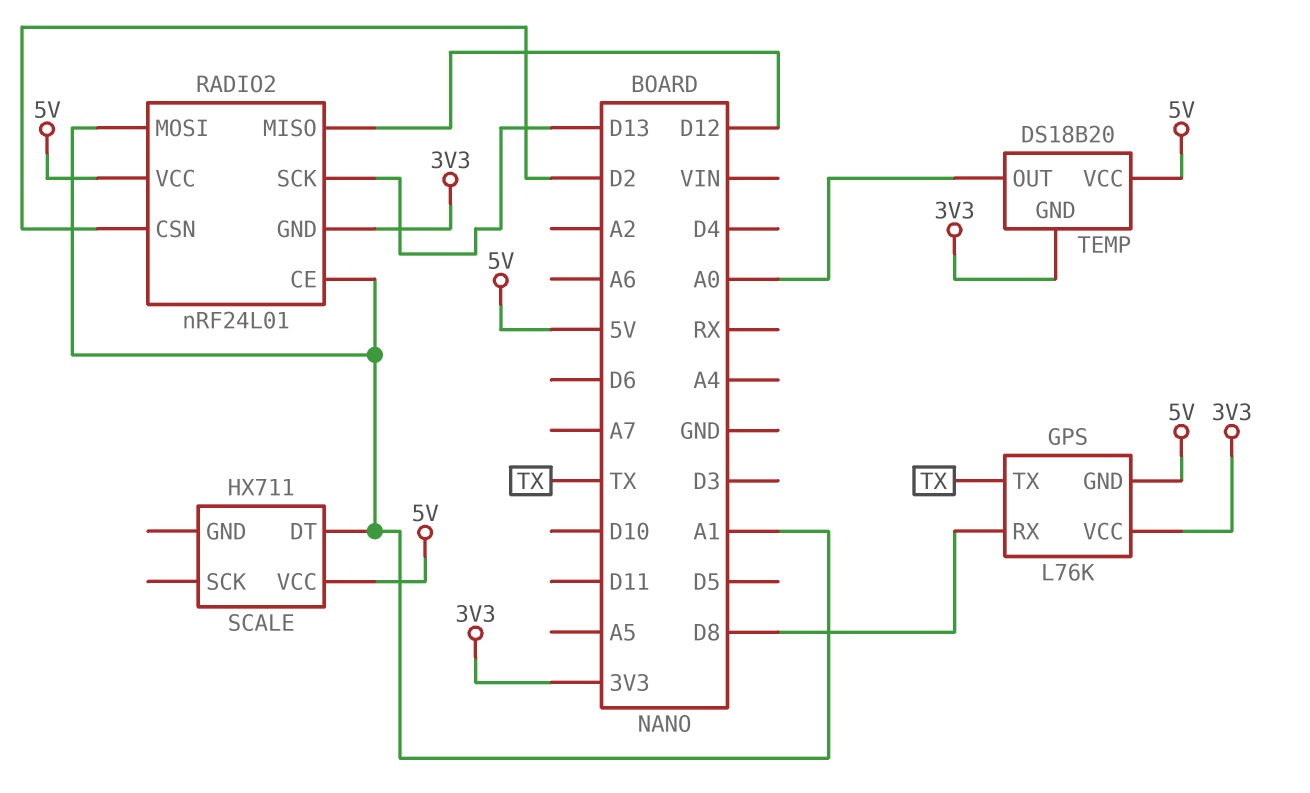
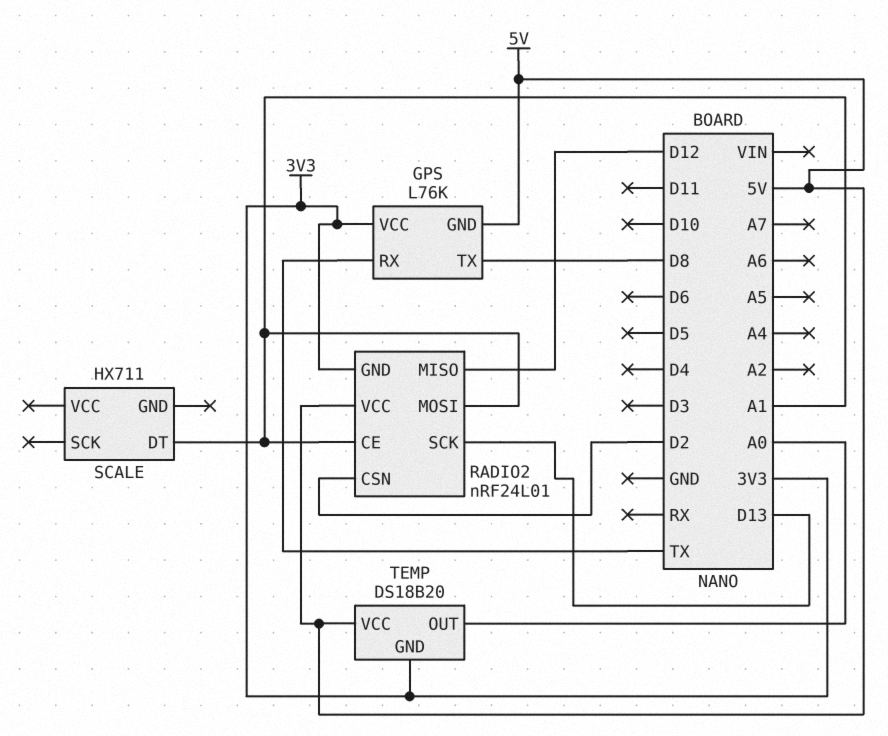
GPS pin RX: D8 -> TX
GPS pin TX: TX -> D8
SCALE pin VCC: 5V -> none

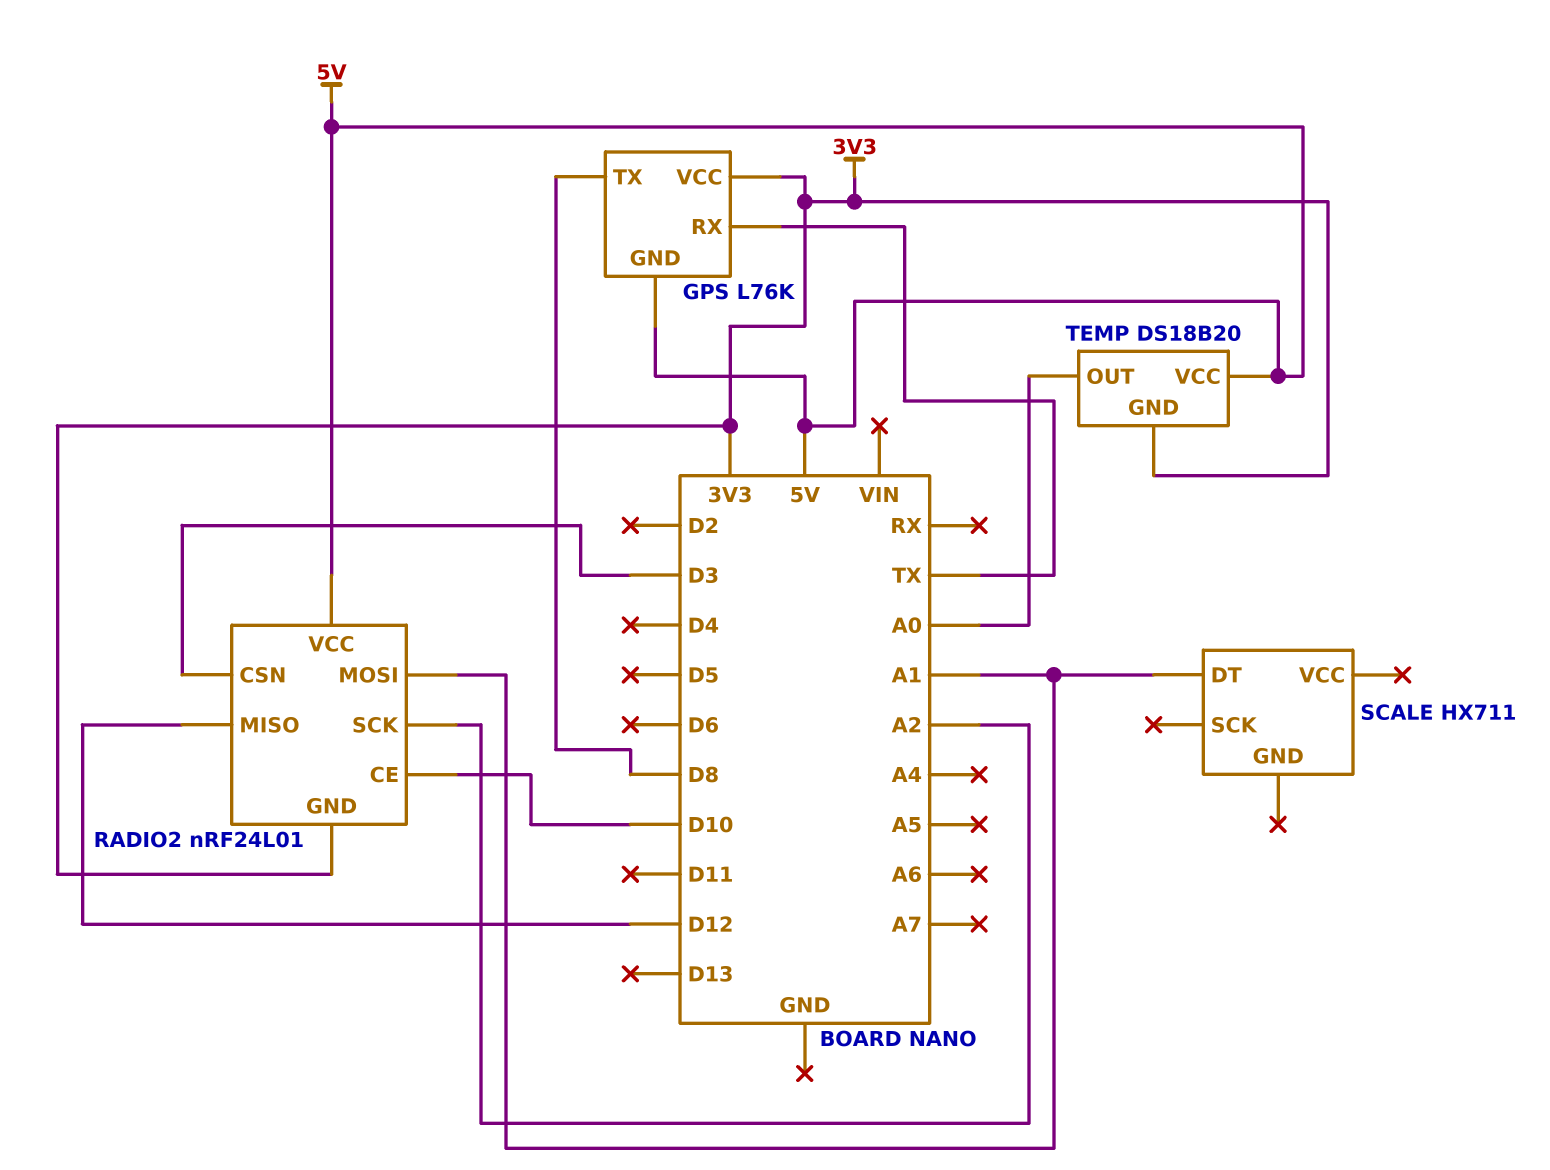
RADIO2 pin CE: A1 -> D10
RADIO2 pin CSN: D2 -> D3
RADIO2 pin SCK: D13 -> A2

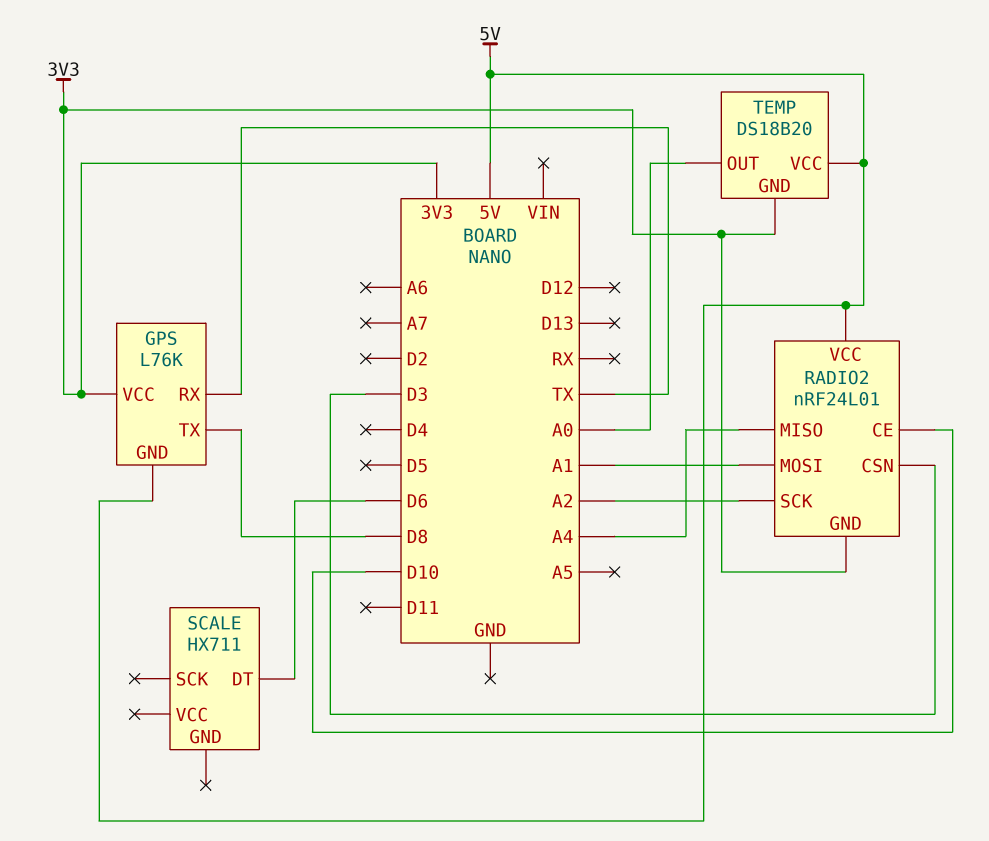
RADIO2 pin MISO: D12 -> A4
SCALE pin DT: A1 -> D6

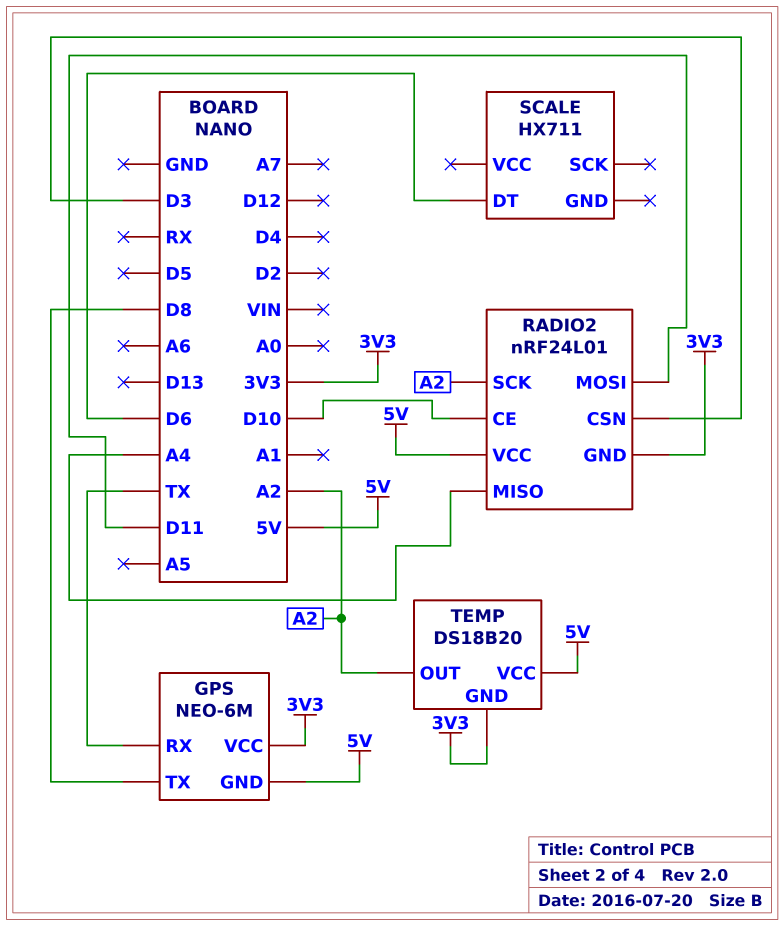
GPS: L76K -> NEO-6M
RADIO2 pin MOSI: A1 -> D11
TEMP pin OUT: A0 -> A2

